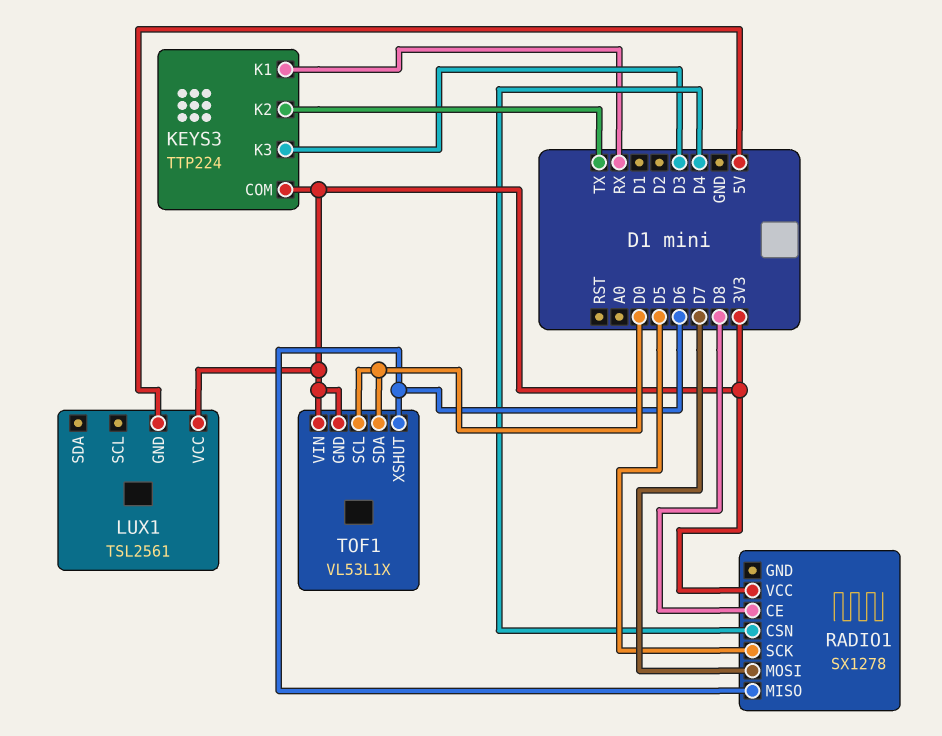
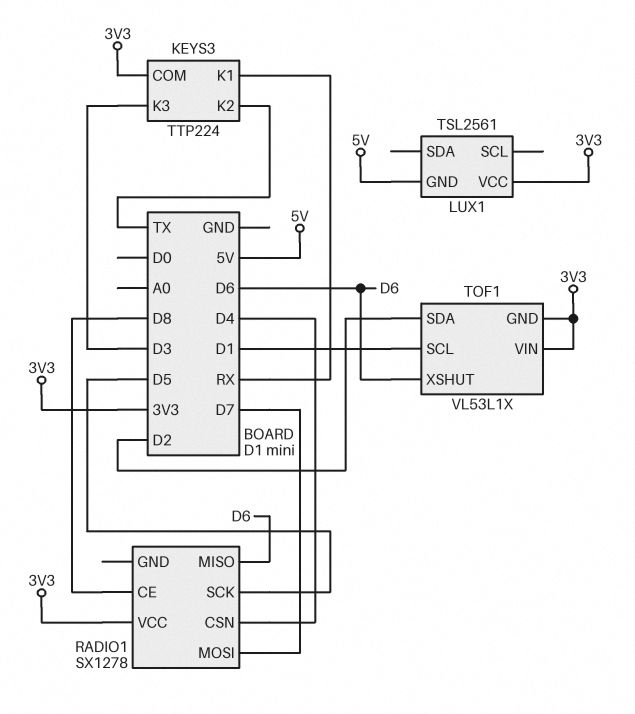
TOF1 pin SCL: D0 -> D1
TOF1 pin SDA: D0 -> D2

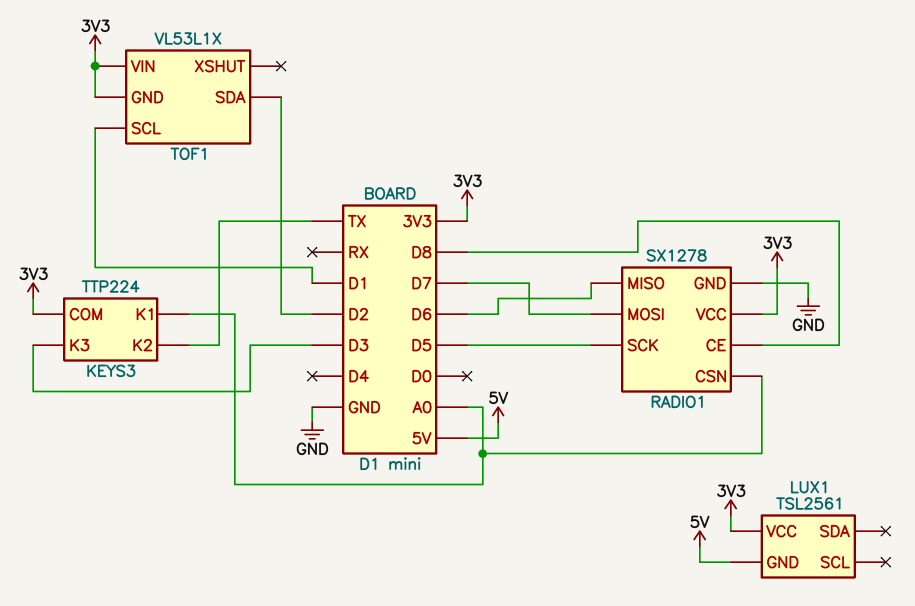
KEYS3 pin K1: RX -> A0
RADIO1 pin CSN: D4 -> A0
RADIO1 pin GND: none -> GND
TOF1 pin XSHUT: D6 -> none

